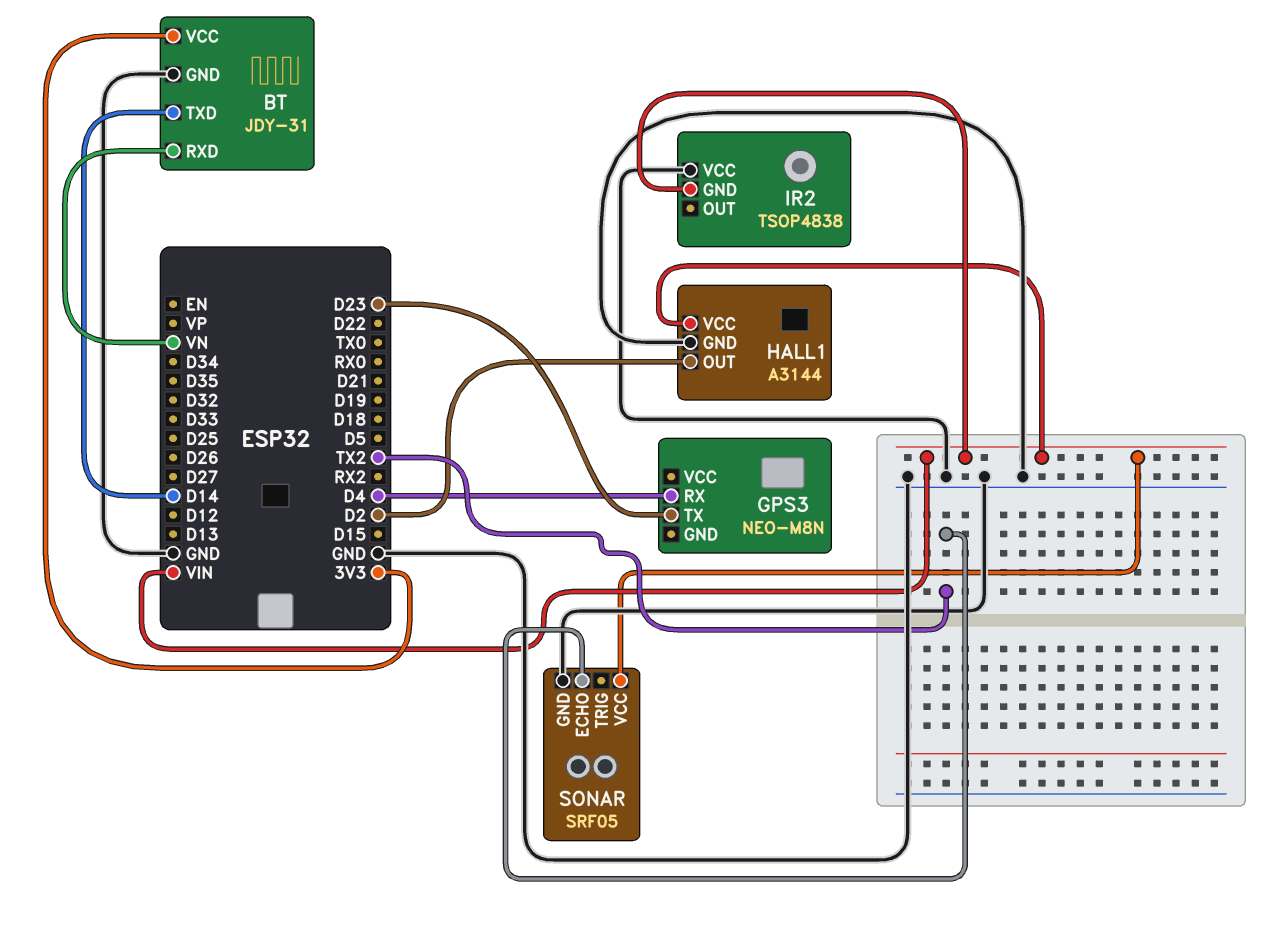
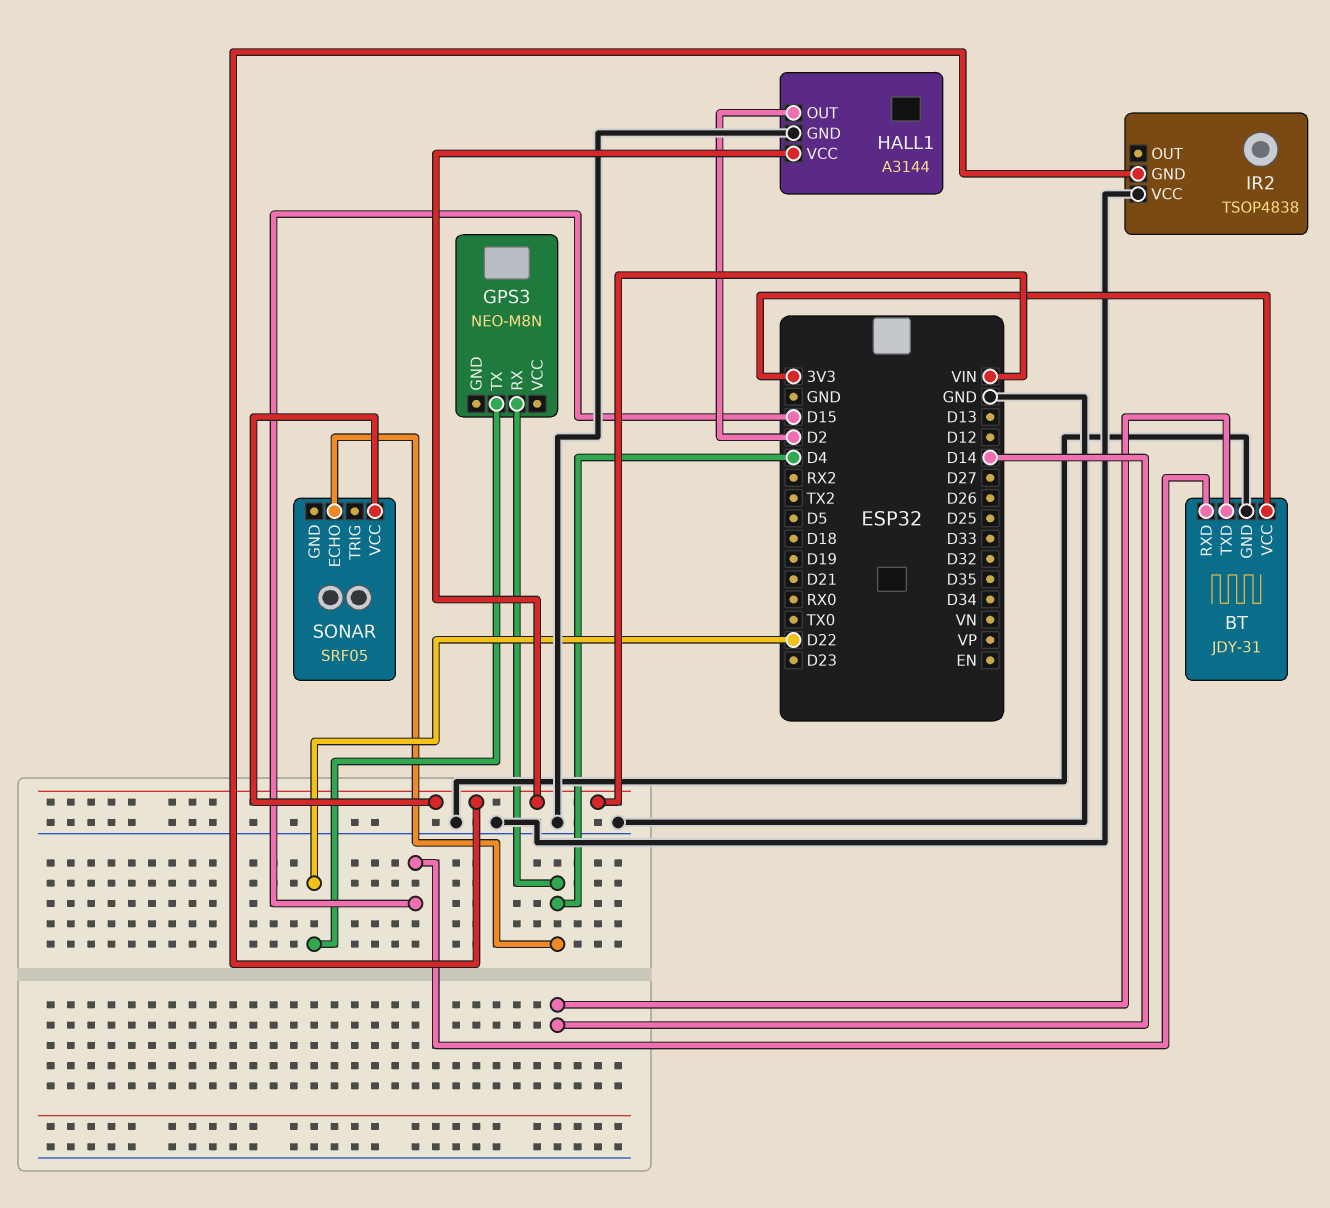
BT pin RXD: VN -> D15
GPS3 pin TX: D23 -> D22
SONAR pin ECHO: TX2 -> D4
SONAR pin GND: GND -> none

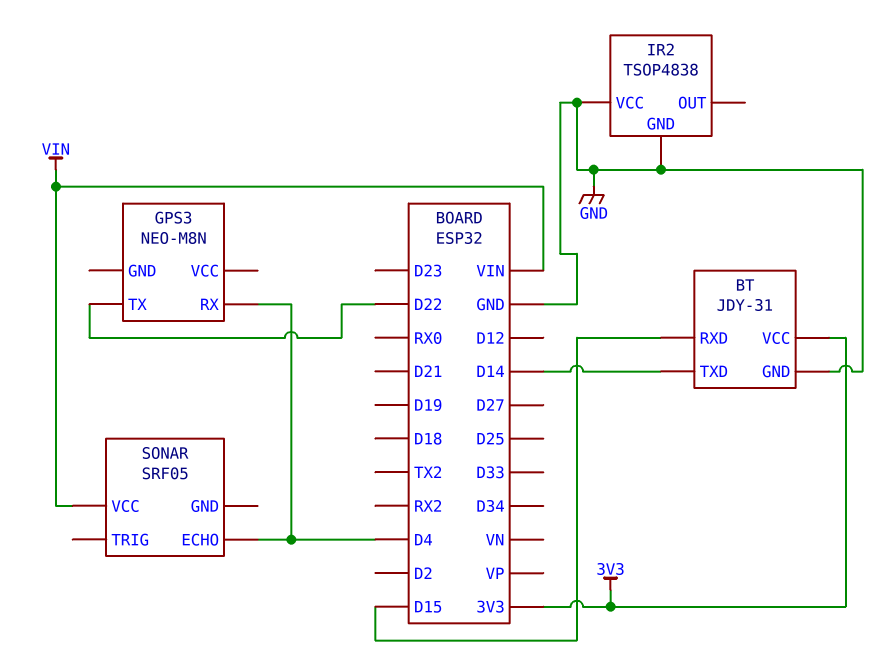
HALL1: A3144 -> none
HALL1 pin GND: GND -> none
HALL1 pin OUT: D2 -> none
HALL1 pin VCC: VIN -> none
IR2 pin GND: VIN -> GND

